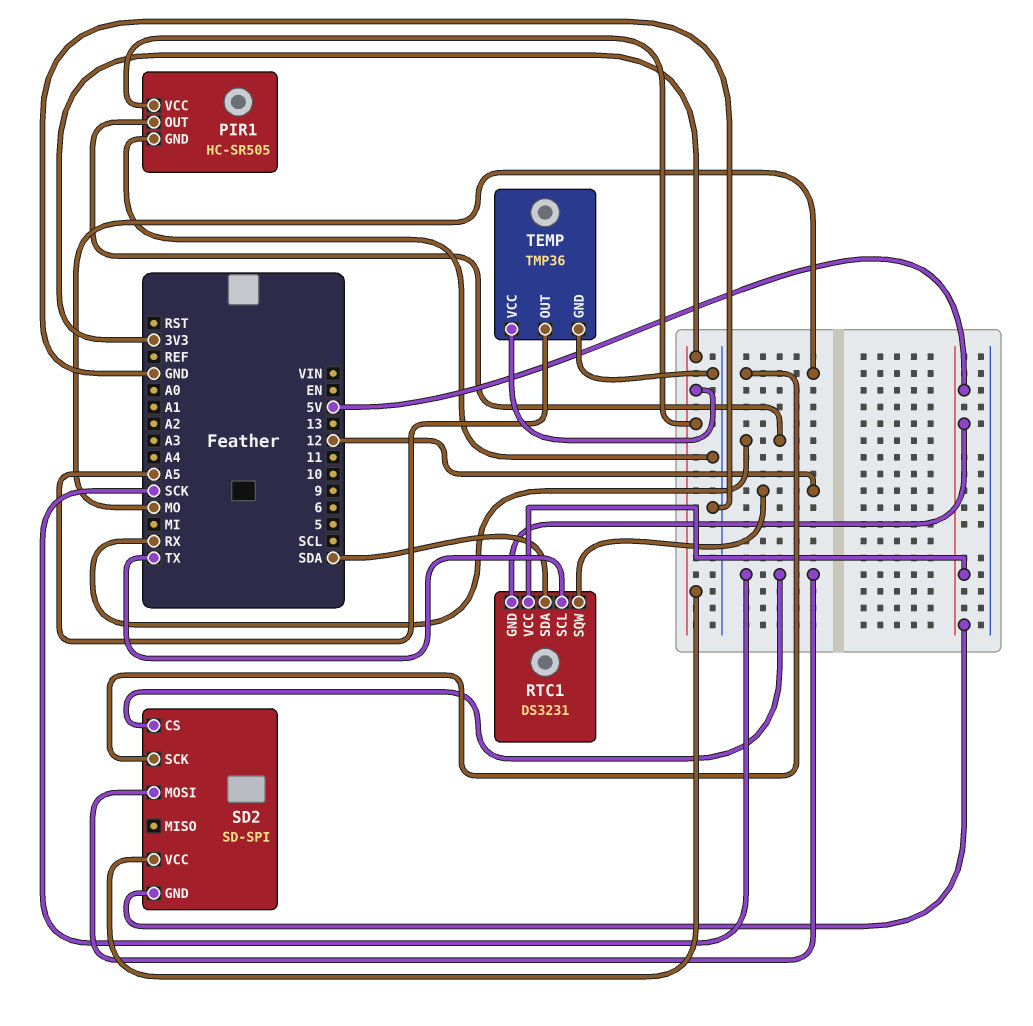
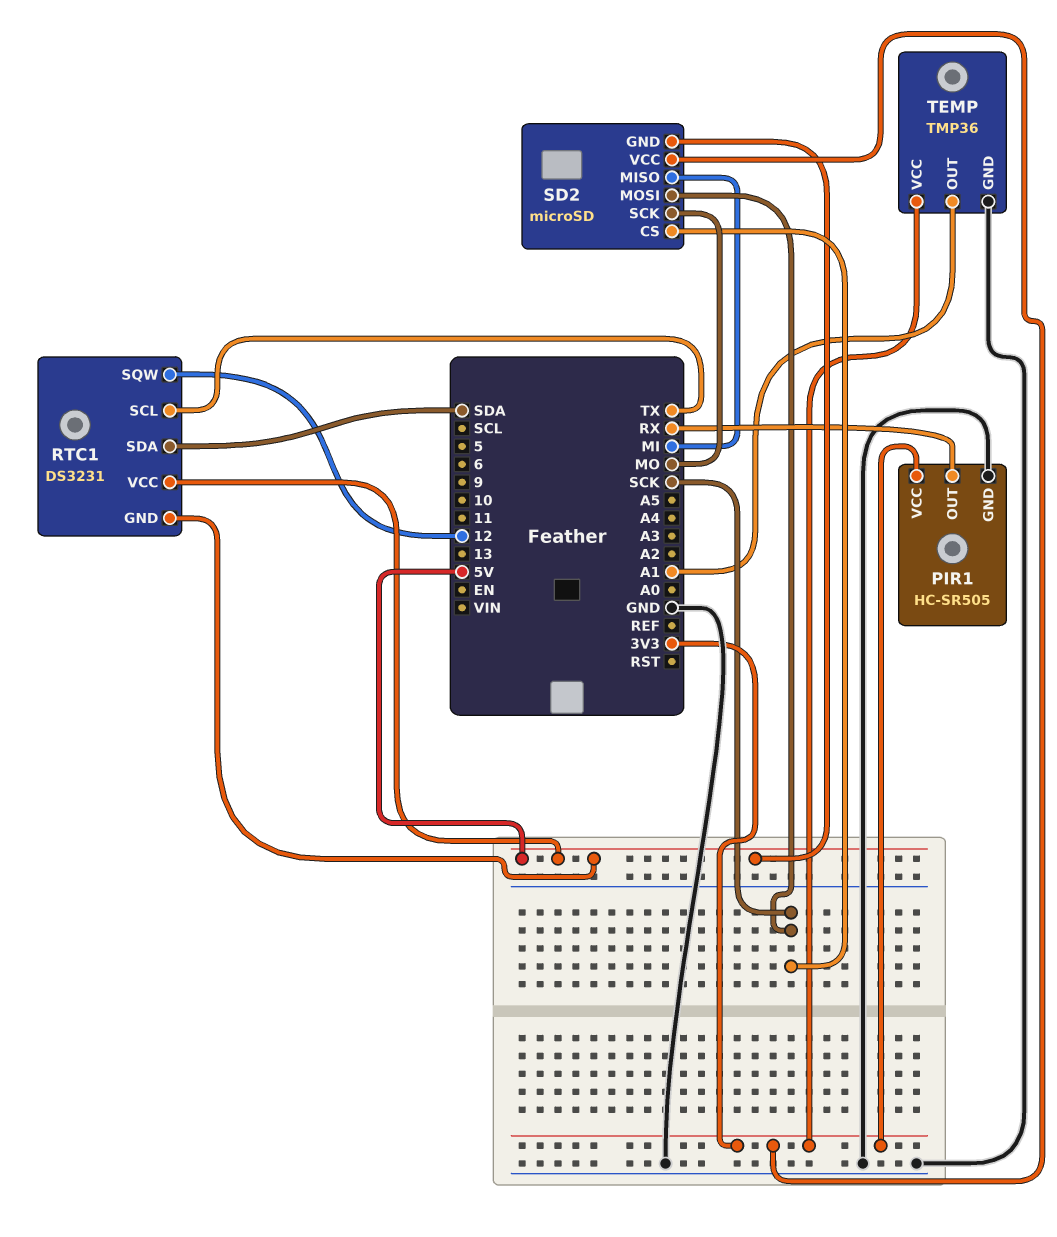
SD2: SD-SPI -> microSD
SD2 pin MISO: none -> MI
TEMP pin OUT: A5 -> A1

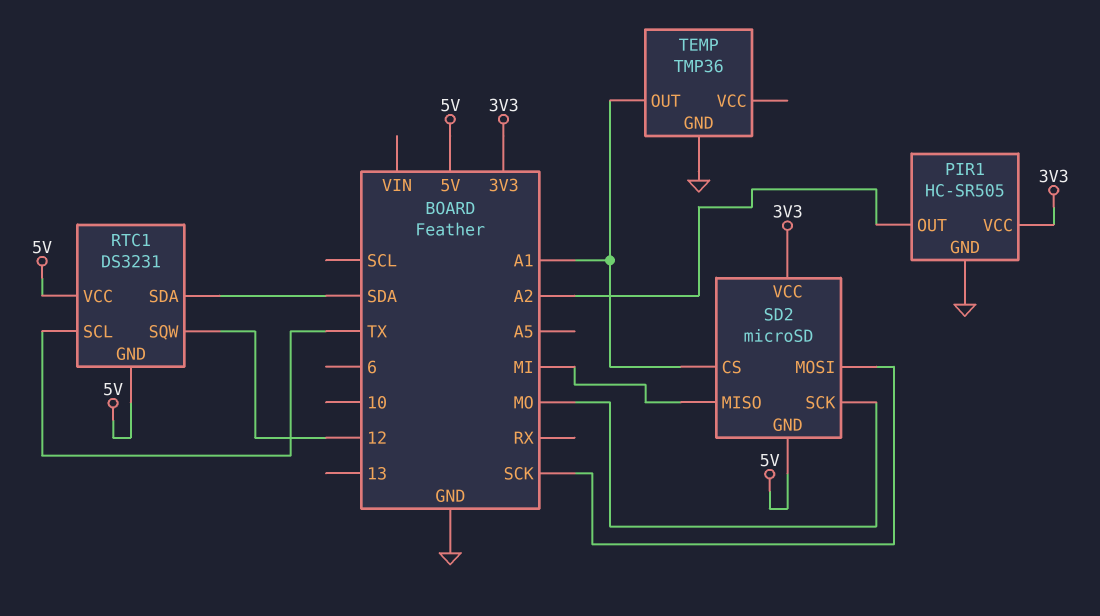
PIR1 pin OUT: RX -> A2
SD2 pin CS: SCK -> A1
TEMP pin VCC: 3V3 -> none

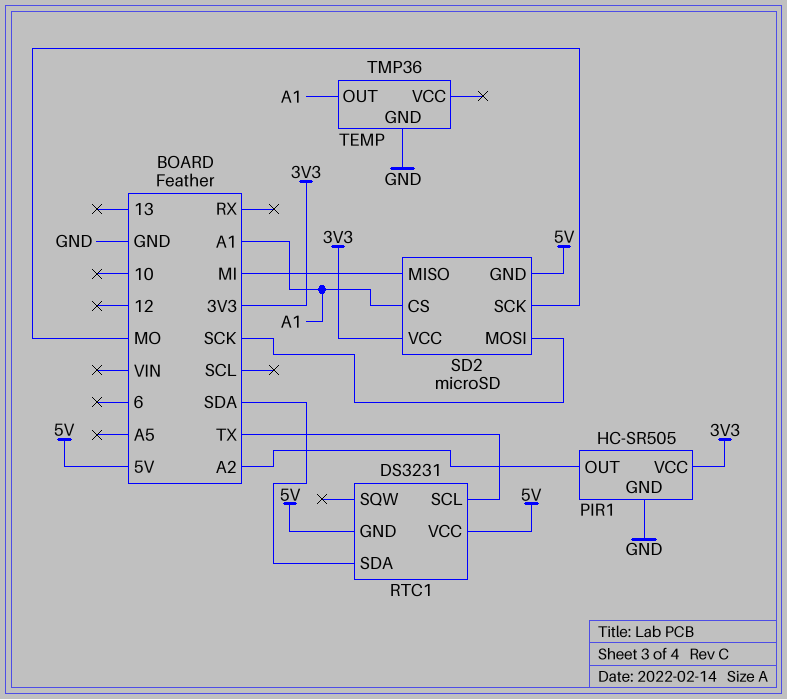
RTC1 pin SQW: 12 -> none

